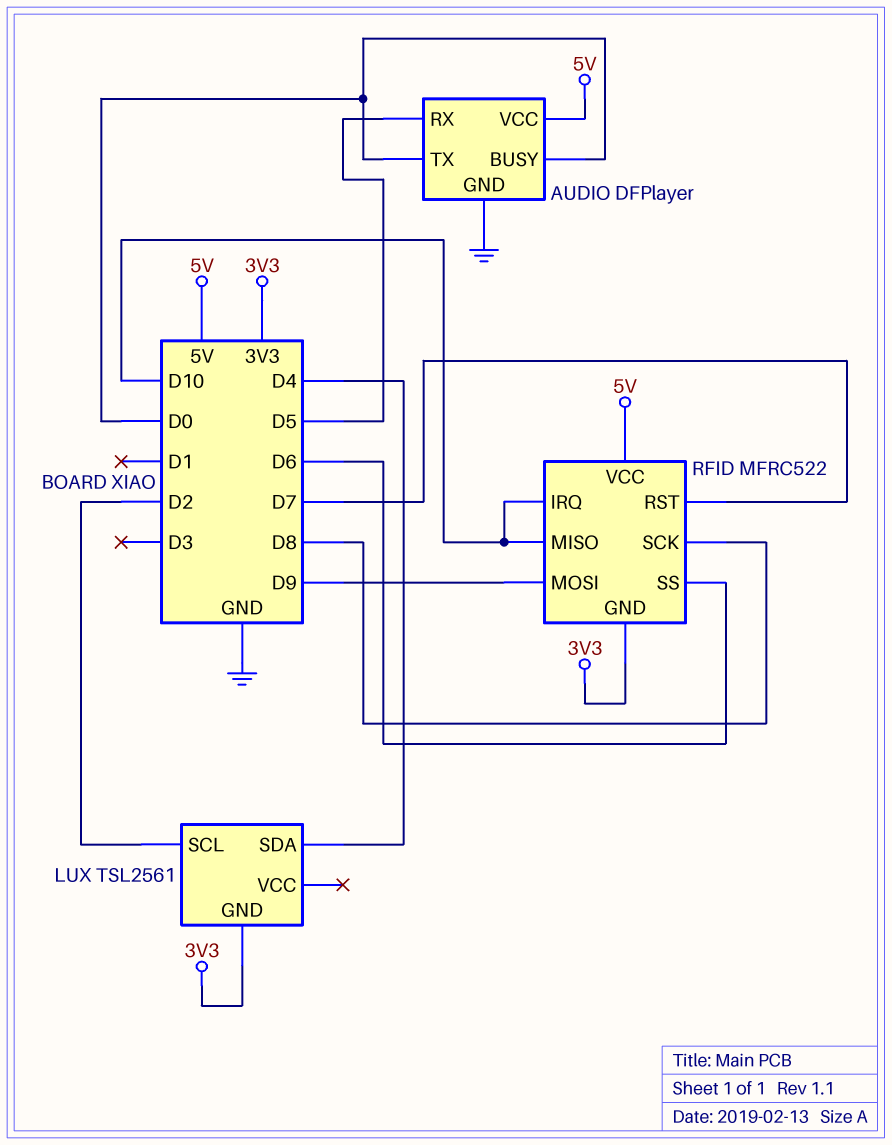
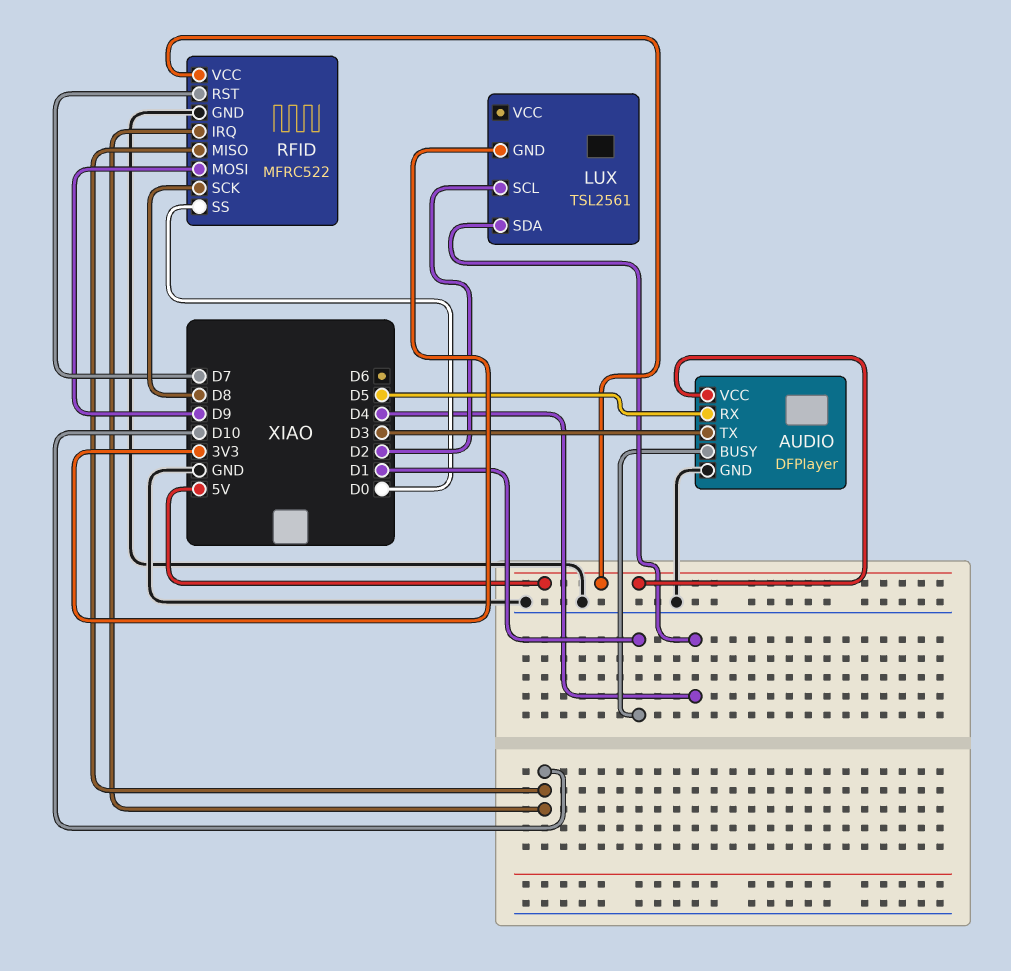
AUDIO pin BUSY: D0 -> D1
AUDIO pin TX: D0 -> D3
RFID pin GND: 3V3 -> GND
RFID pin SS: D6 -> D0

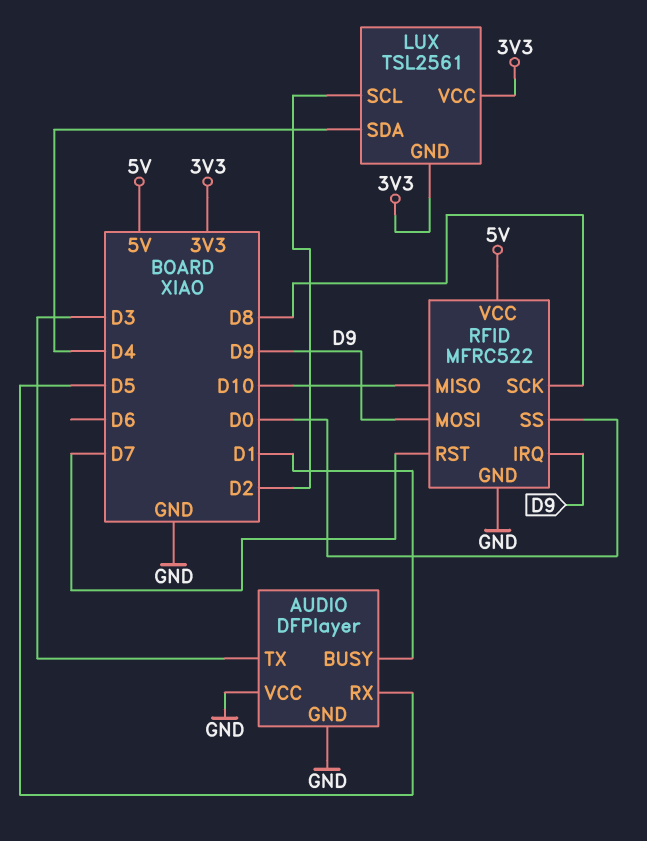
AUDIO pin VCC: 5V -> GND
LUX pin VCC: none -> 3V3
RFID pin IRQ: D10 -> D9

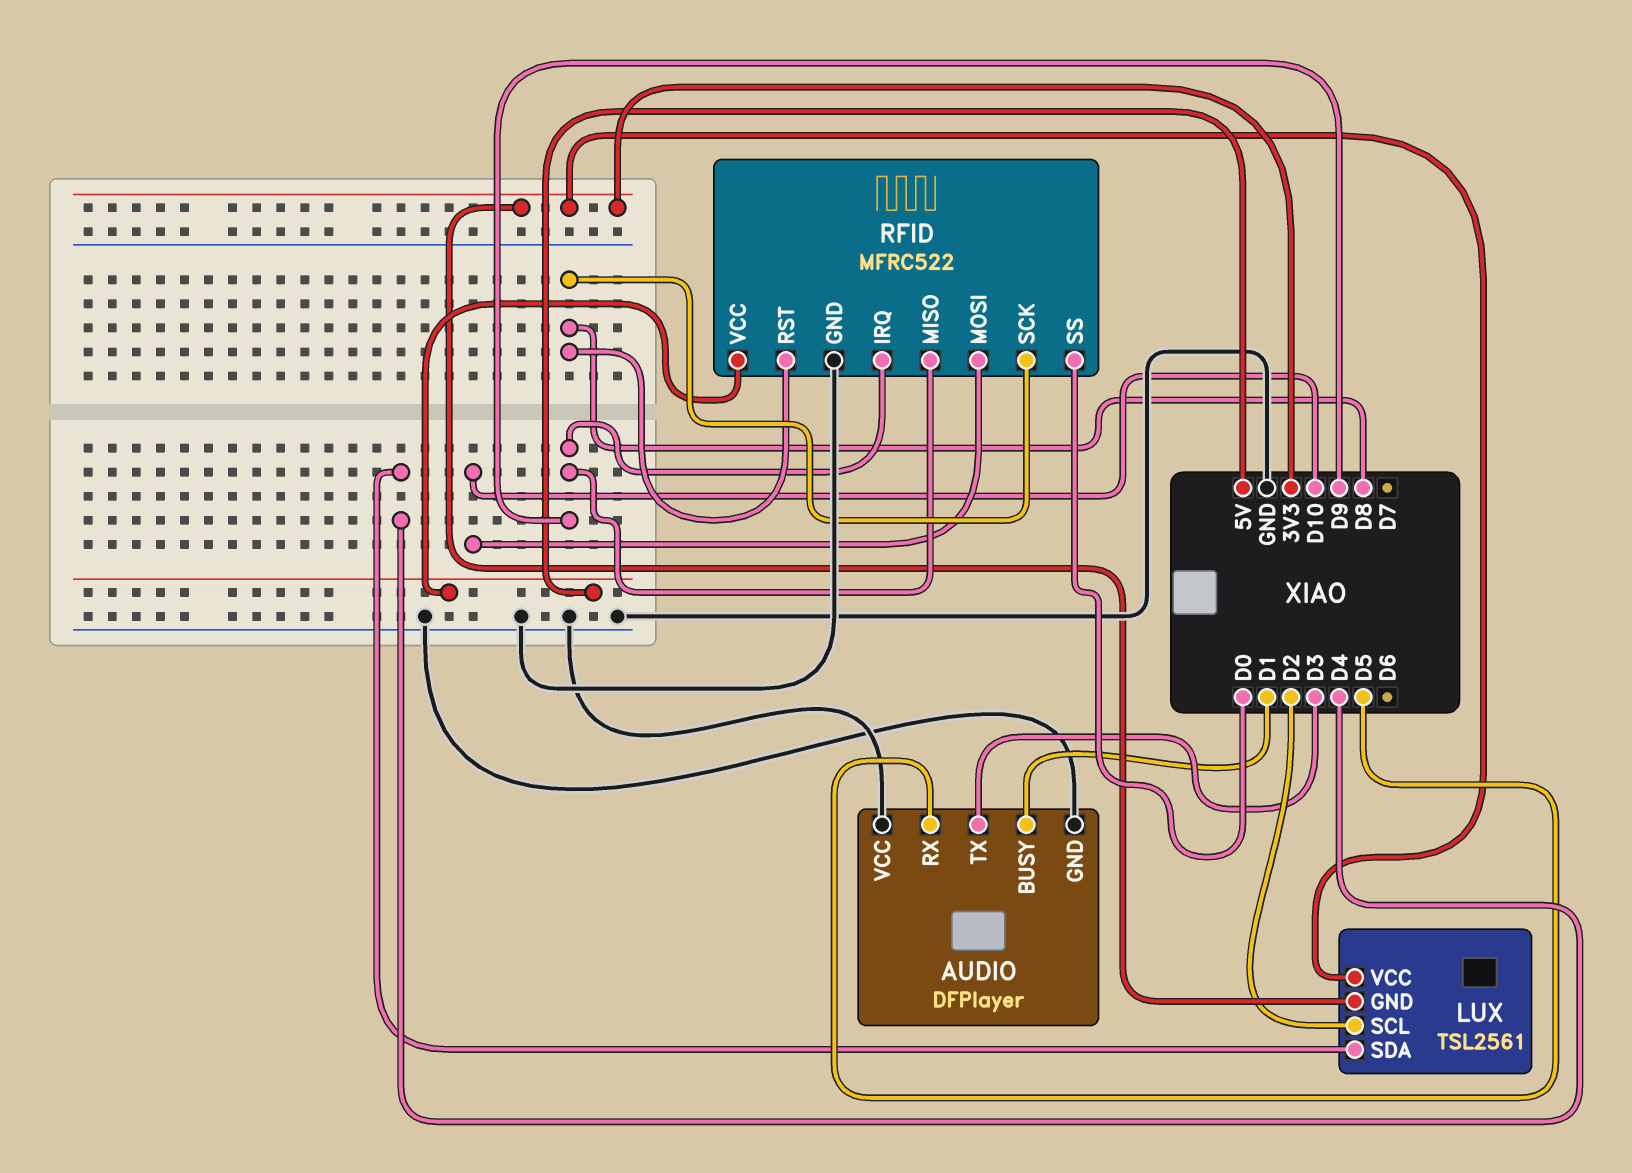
RFID pin MISO: D10 -> D9
RFID pin MOSI: D9 -> D10
RFID pin RST: D7 -> D8

